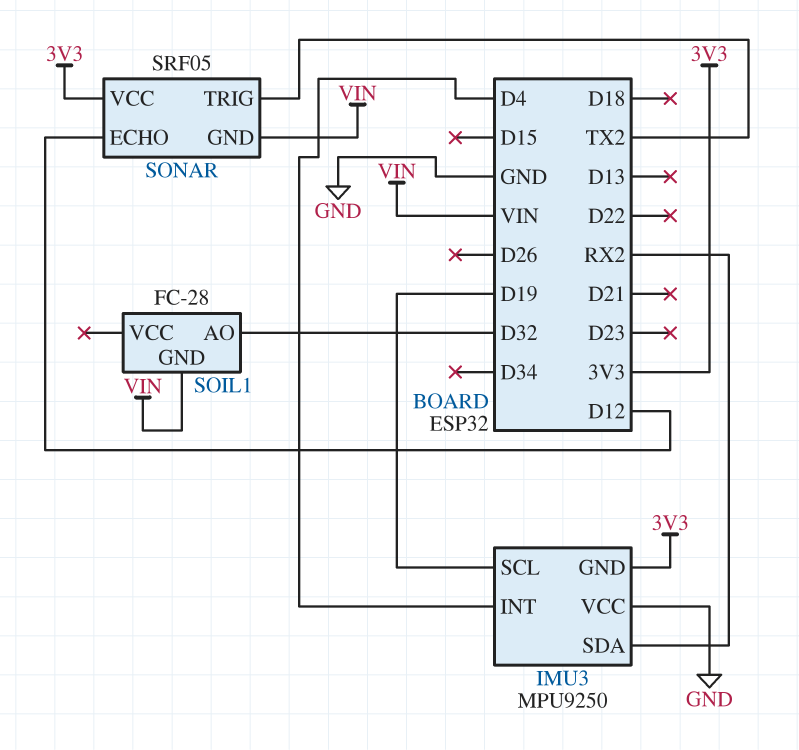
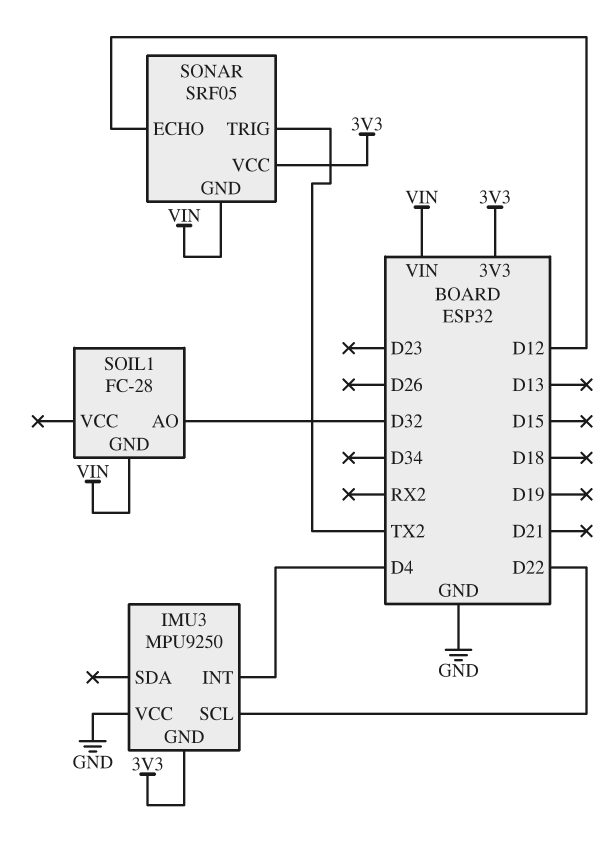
IMU3 pin SCL: D19 -> D22
IMU3 pin SDA: RX2 -> none

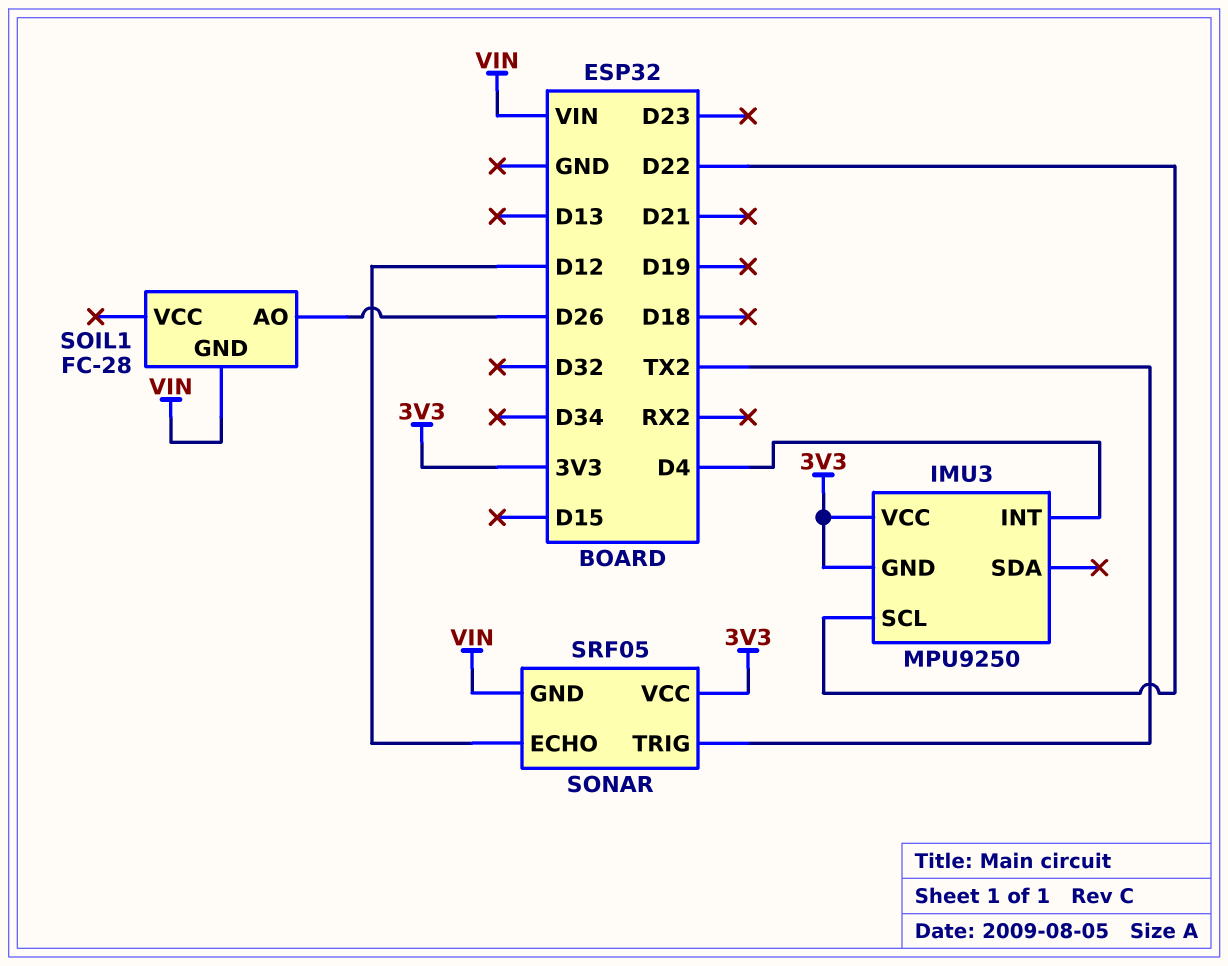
IMU3 pin VCC: GND -> 3V3
SOIL1 pin AO: D32 -> D26

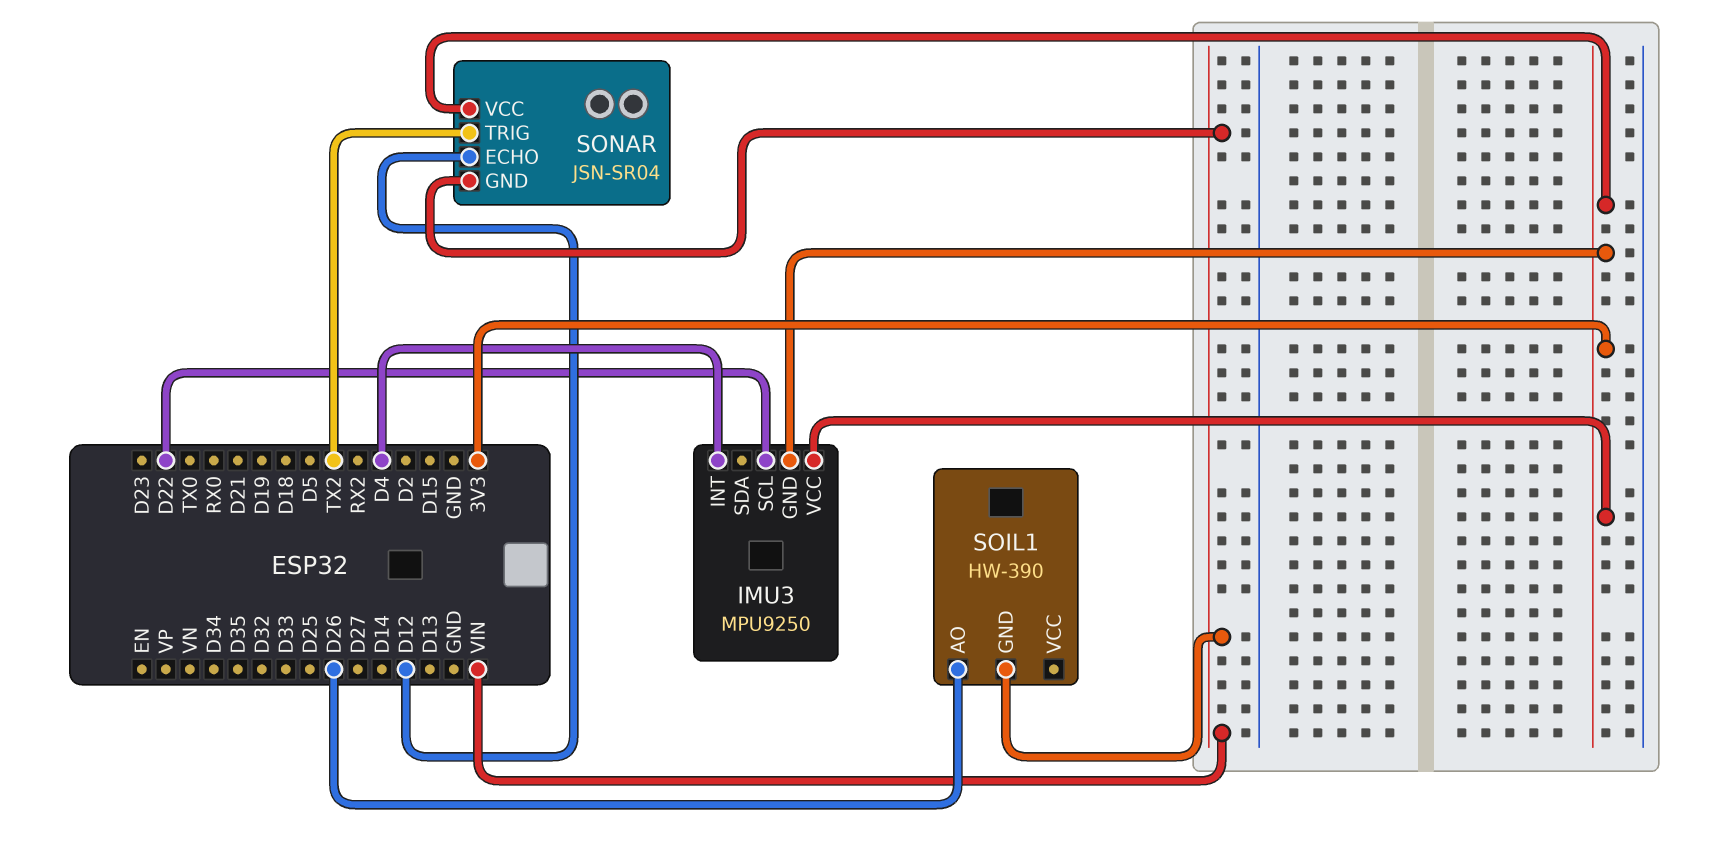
SOIL1: FC-28 -> HW-390
SONAR: SRF05 -> JSN-SR04

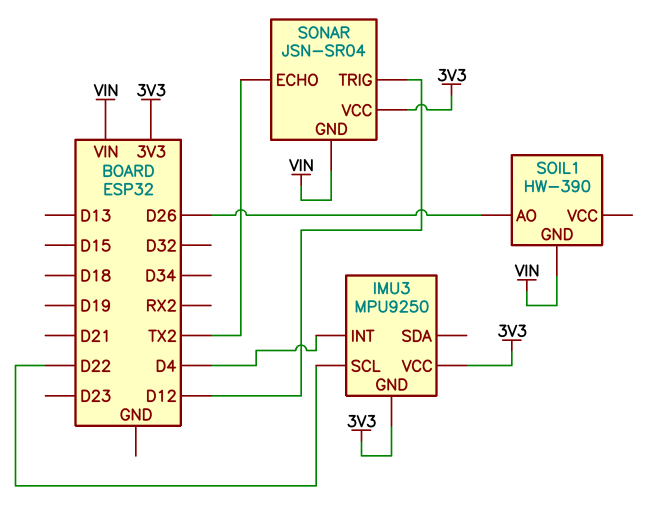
SONAR pin ECHO: D12 -> TX2
SONAR pin TRIG: TX2 -> D12

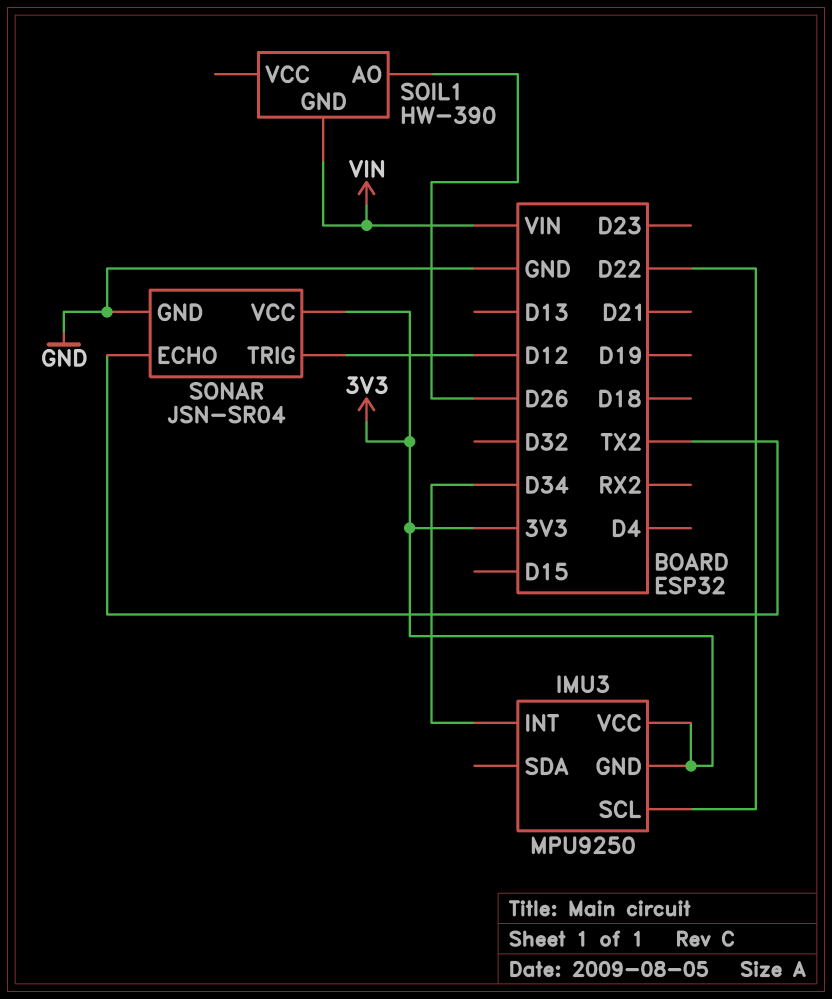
IMU3 pin INT: D4 -> D34
SONAR pin GND: VIN -> GND

